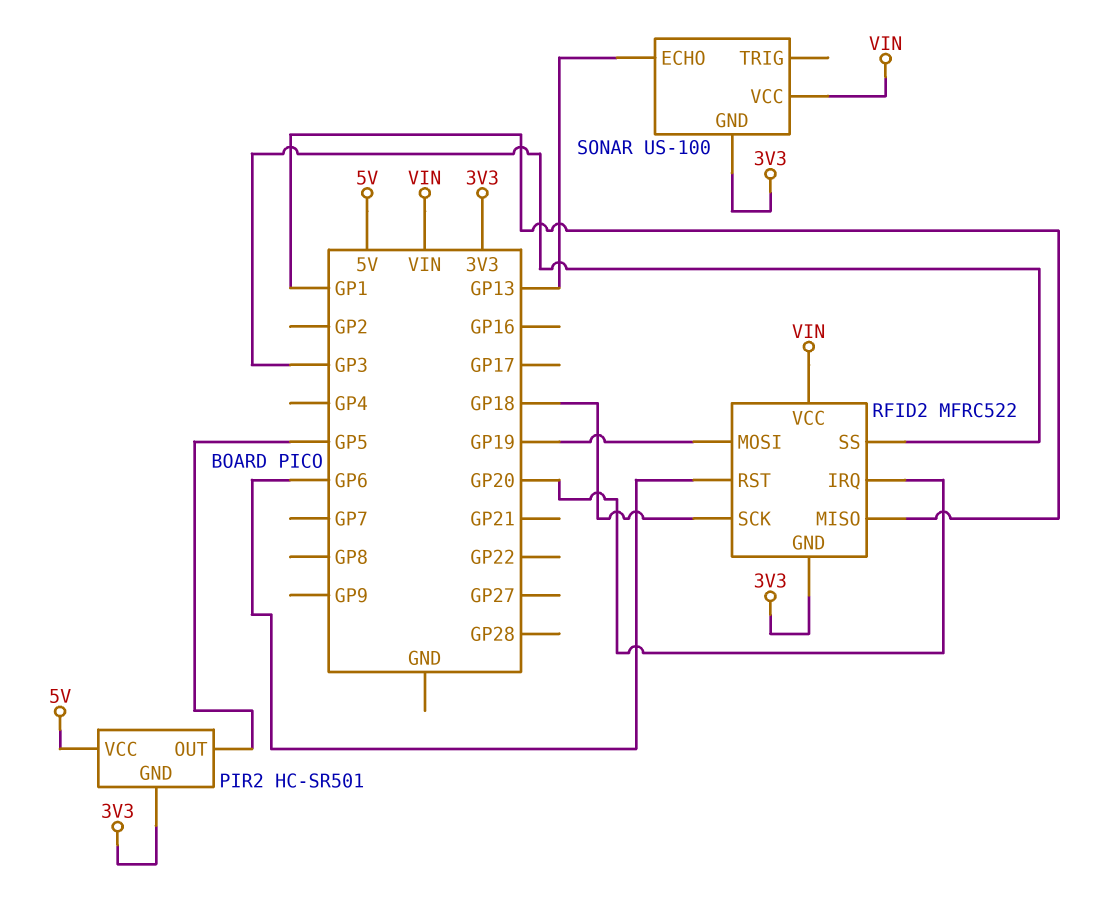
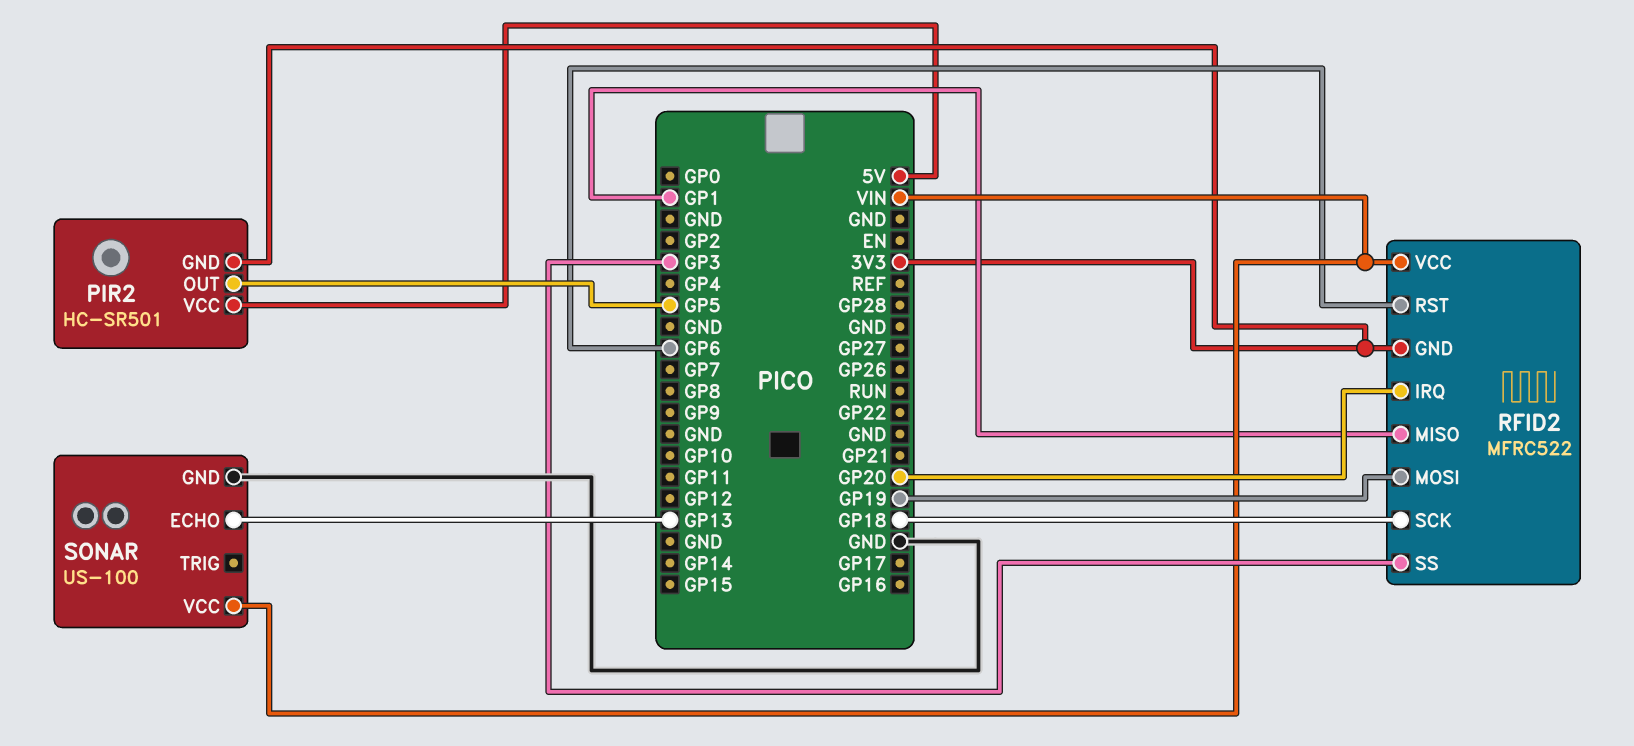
SONAR pin GND: 3V3 -> GND

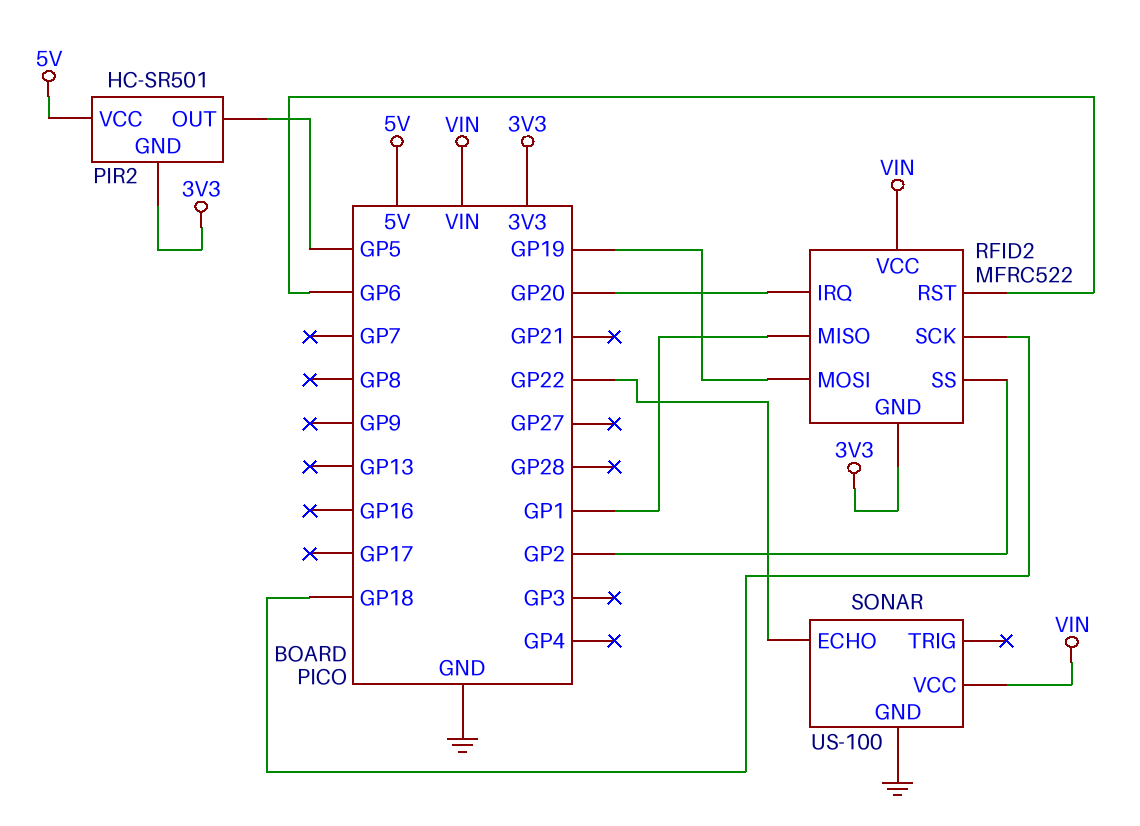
RFID2 pin SS: GP3 -> GP2
SONAR pin ECHO: GP13 -> GP22

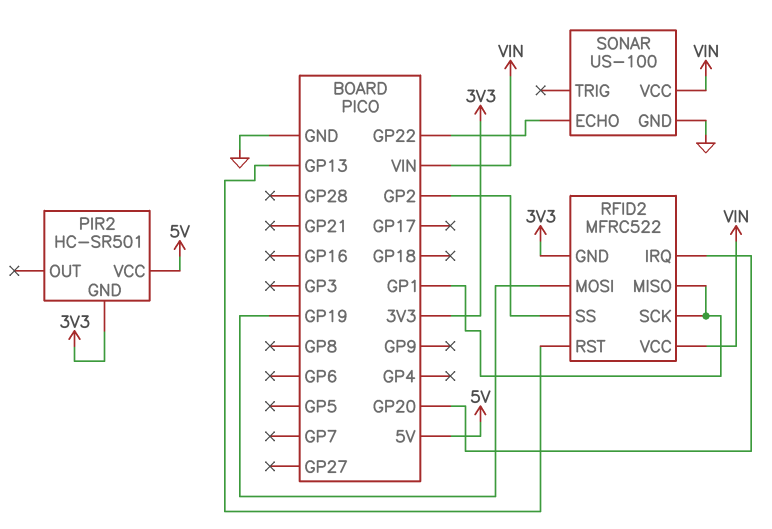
PIR2 pin OUT: GP5 -> none
RFID2 pin RST: GP6 -> GP13
RFID2 pin SCK: GP18 -> GP1

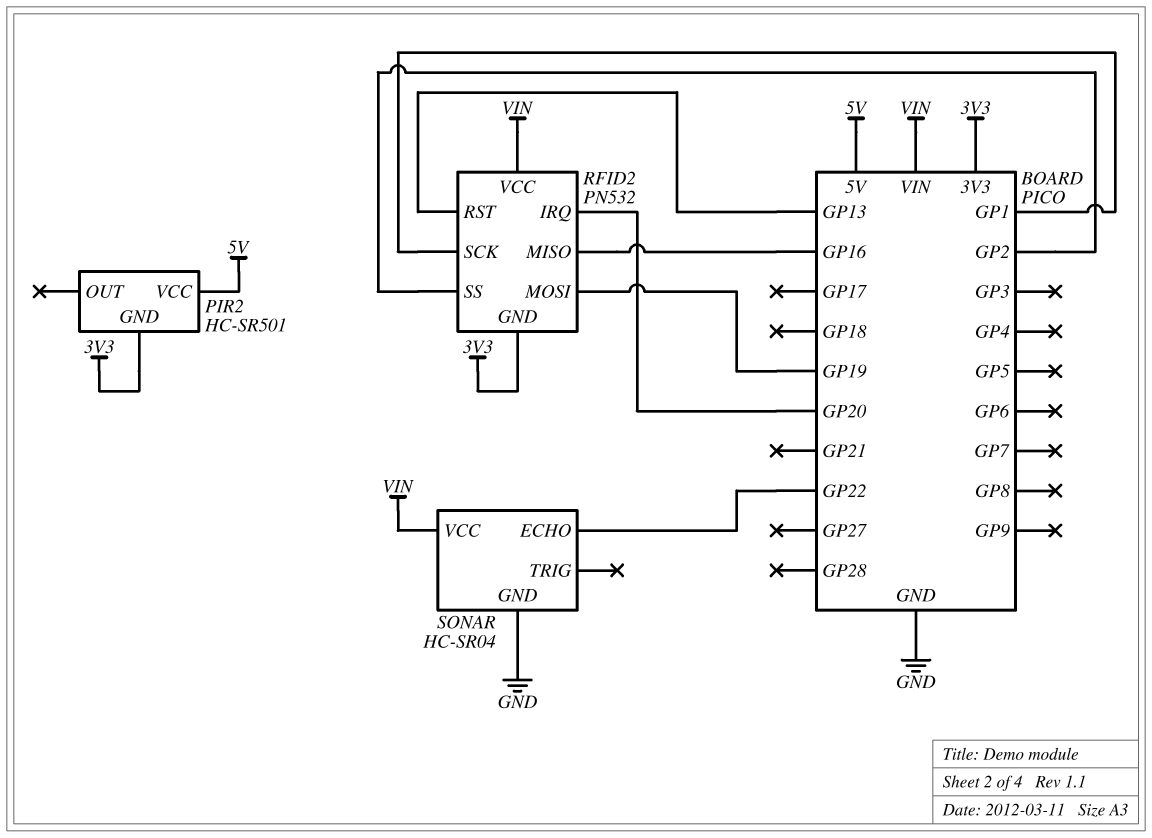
RFID2: MFRC522 -> PN532
RFID2 pin MISO: GP1 -> GP16
SONAR: US-100 -> HC-SR04

